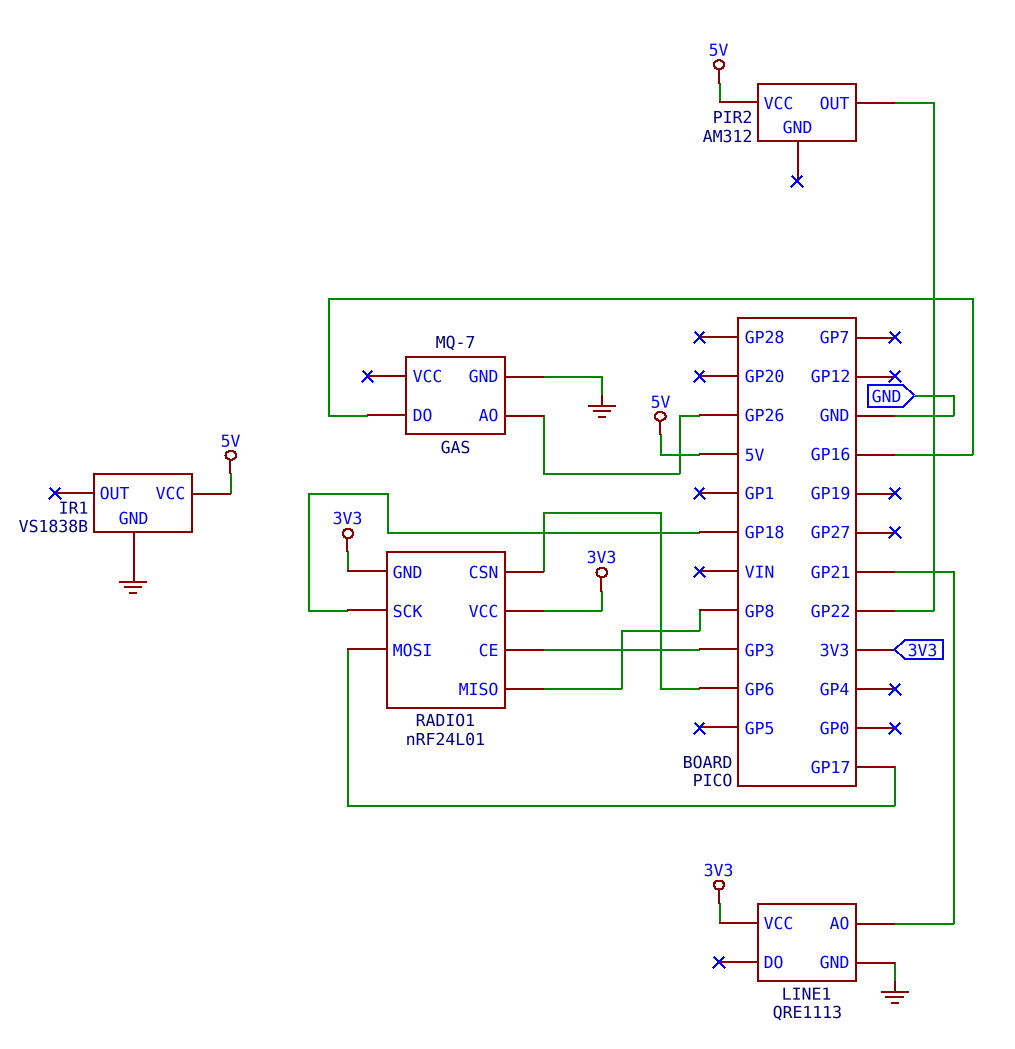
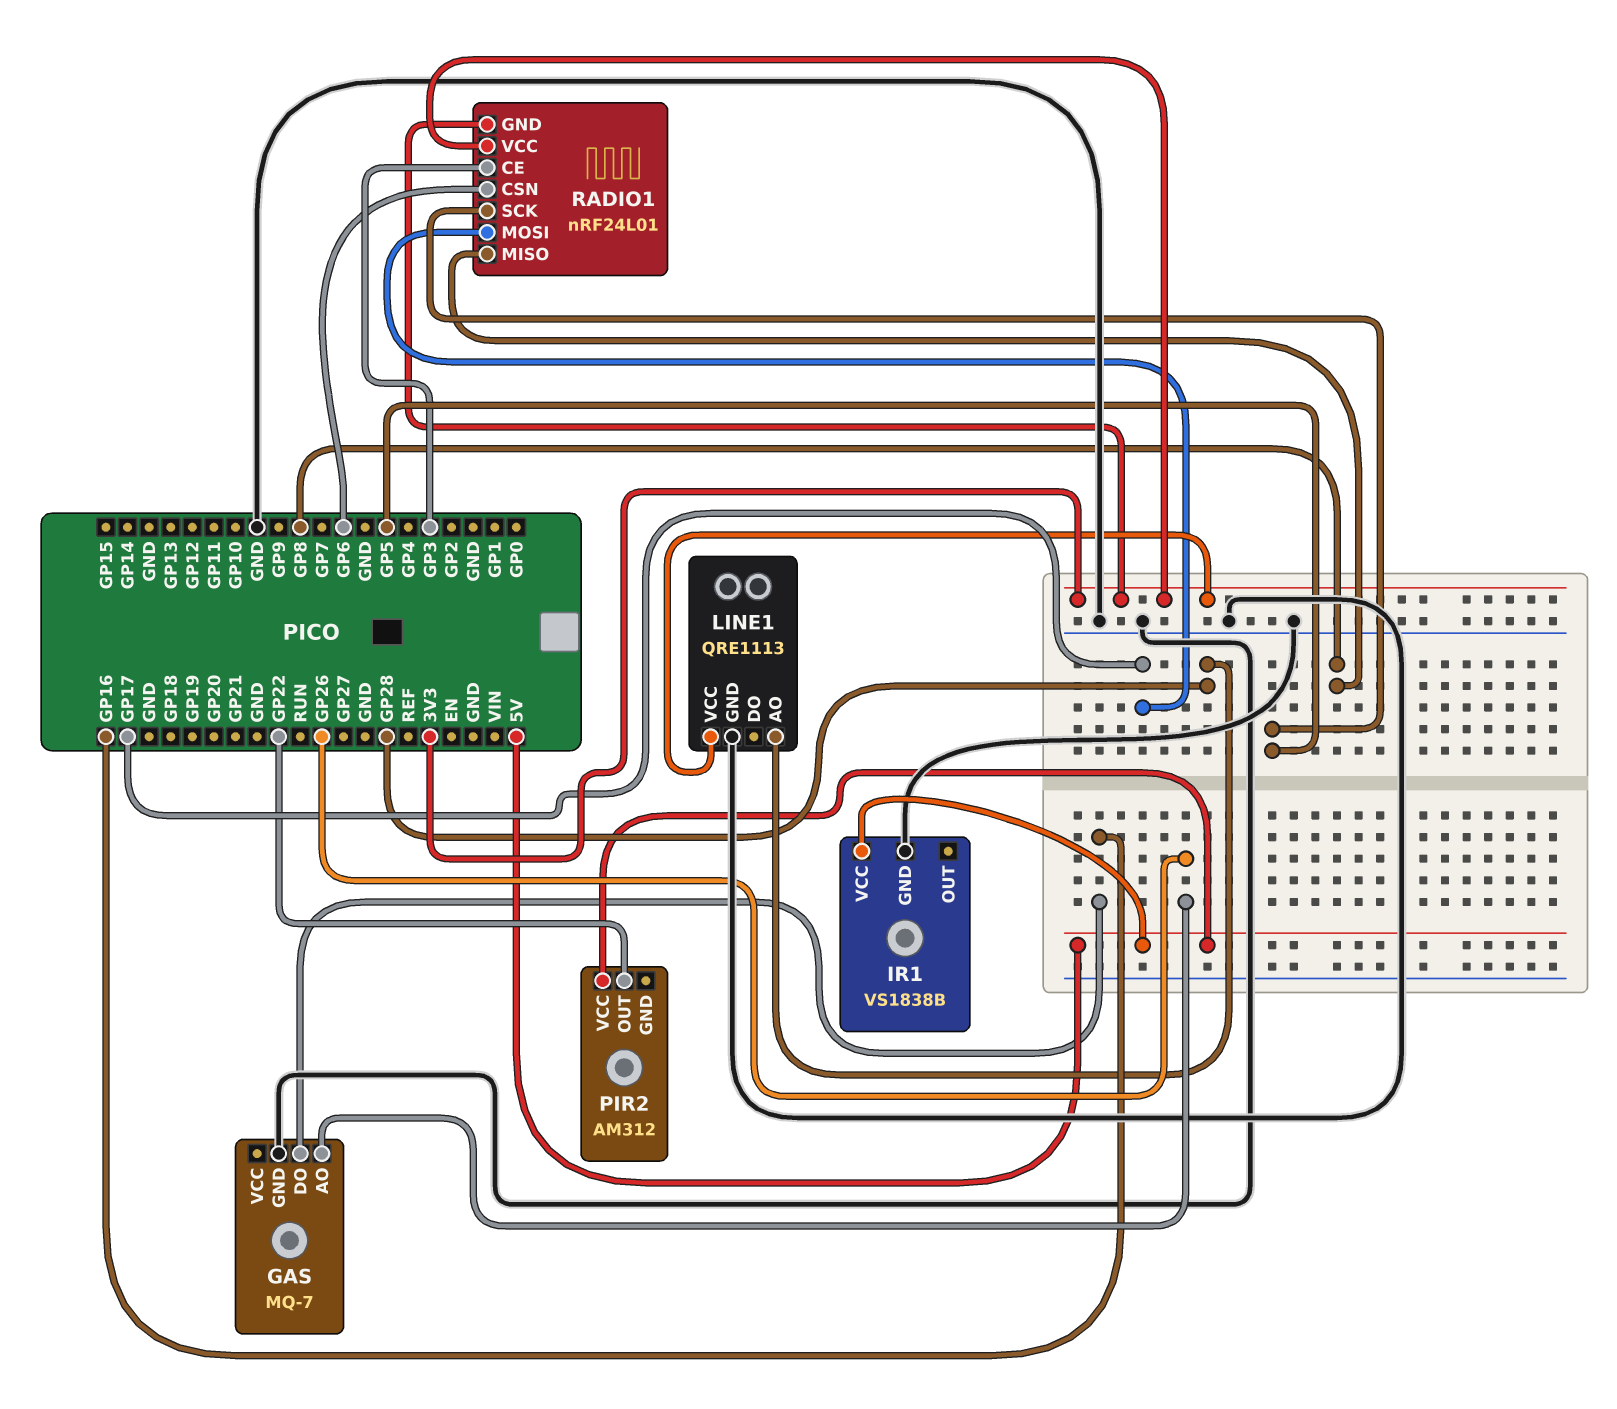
LINE1 pin AO: GP21 -> GP28
RADIO1 pin SCK: GP18 -> GP5

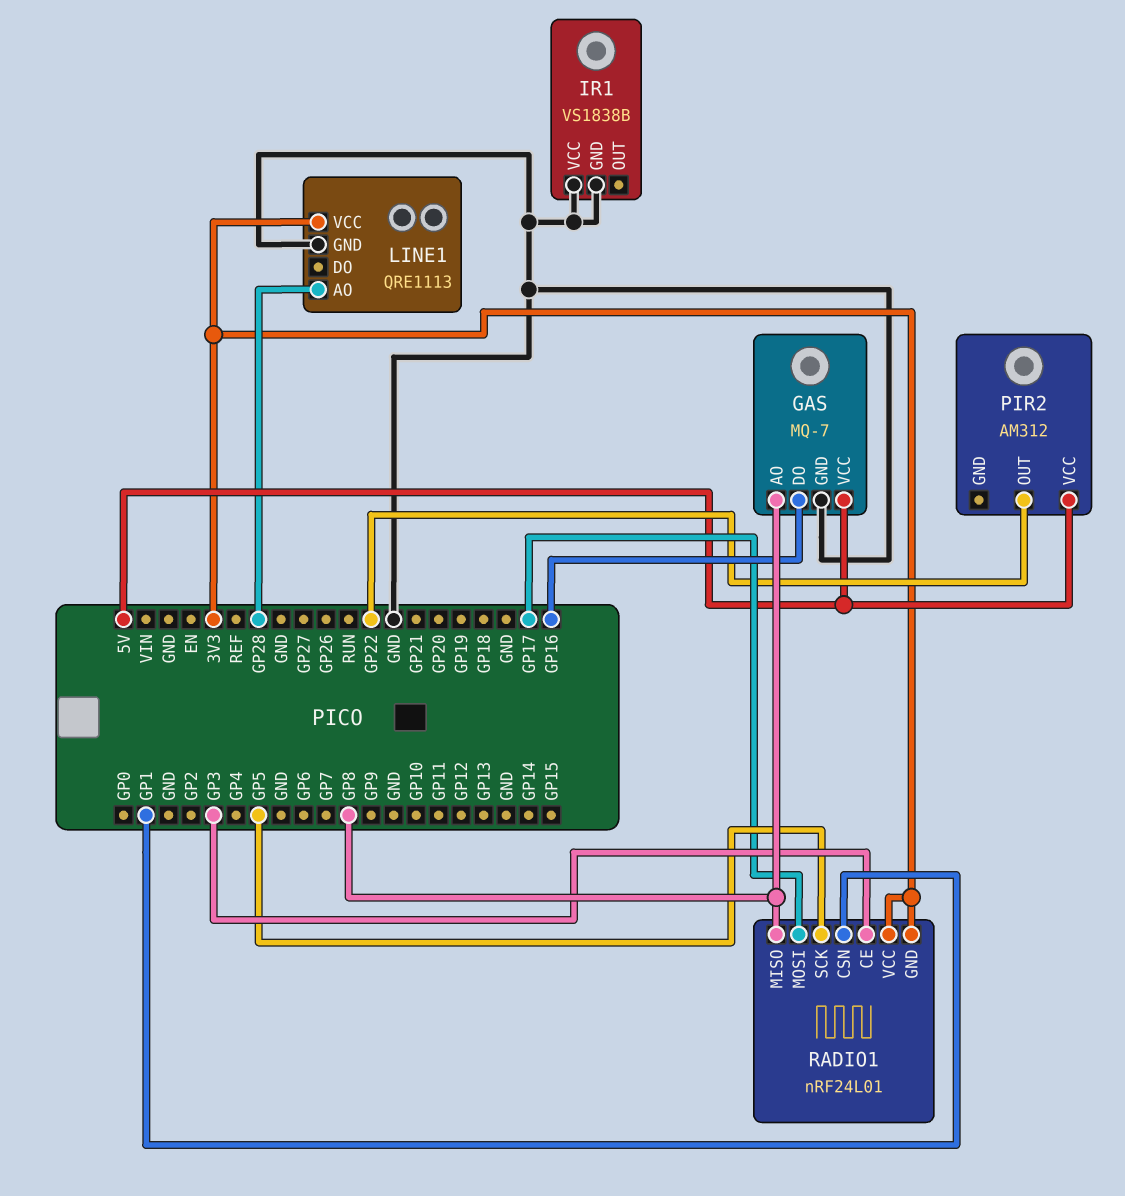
GAS pin AO: GP26 -> GP8
GAS pin VCC: none -> 5V
IR1 pin VCC: 5V -> GND
RADIO1 pin CSN: GP6 -> GP1

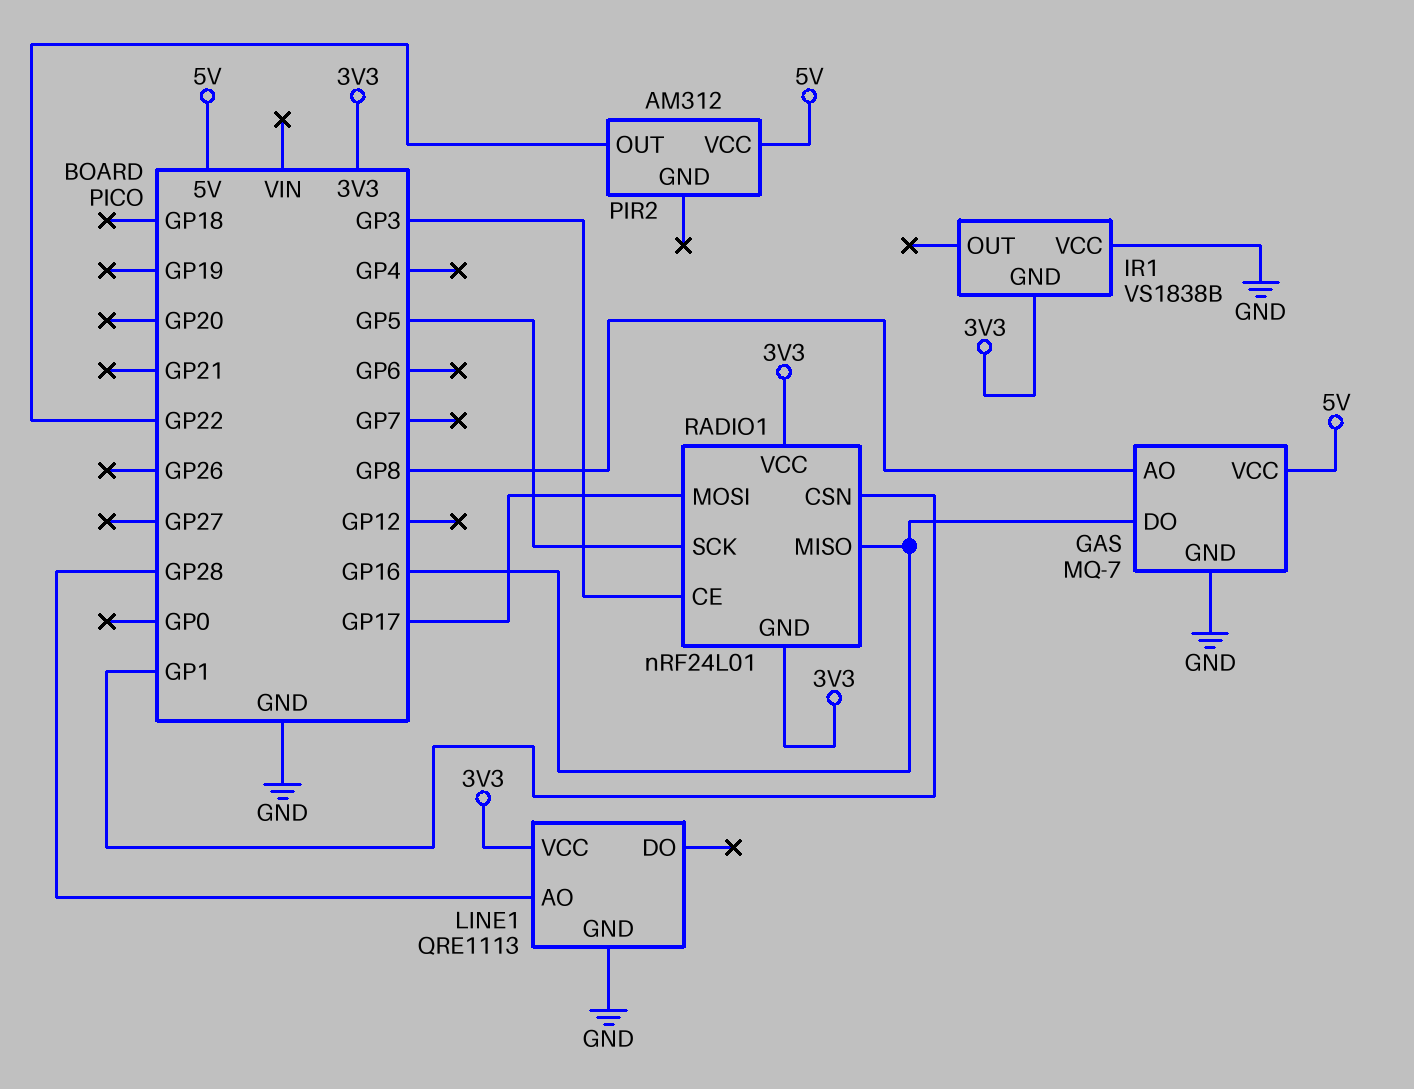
IR1 pin GND: GND -> 3V3
RADIO1 pin MISO: GP8 -> GP16

